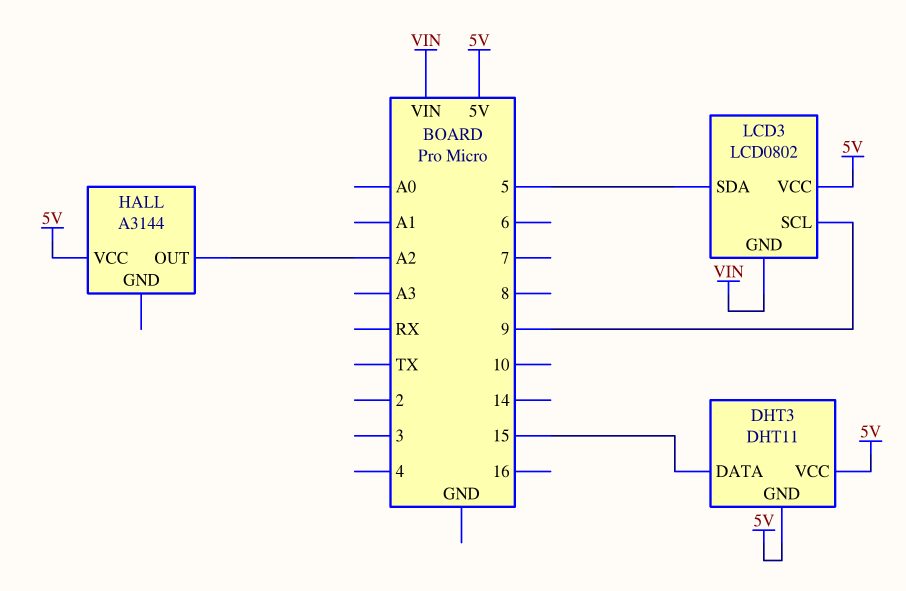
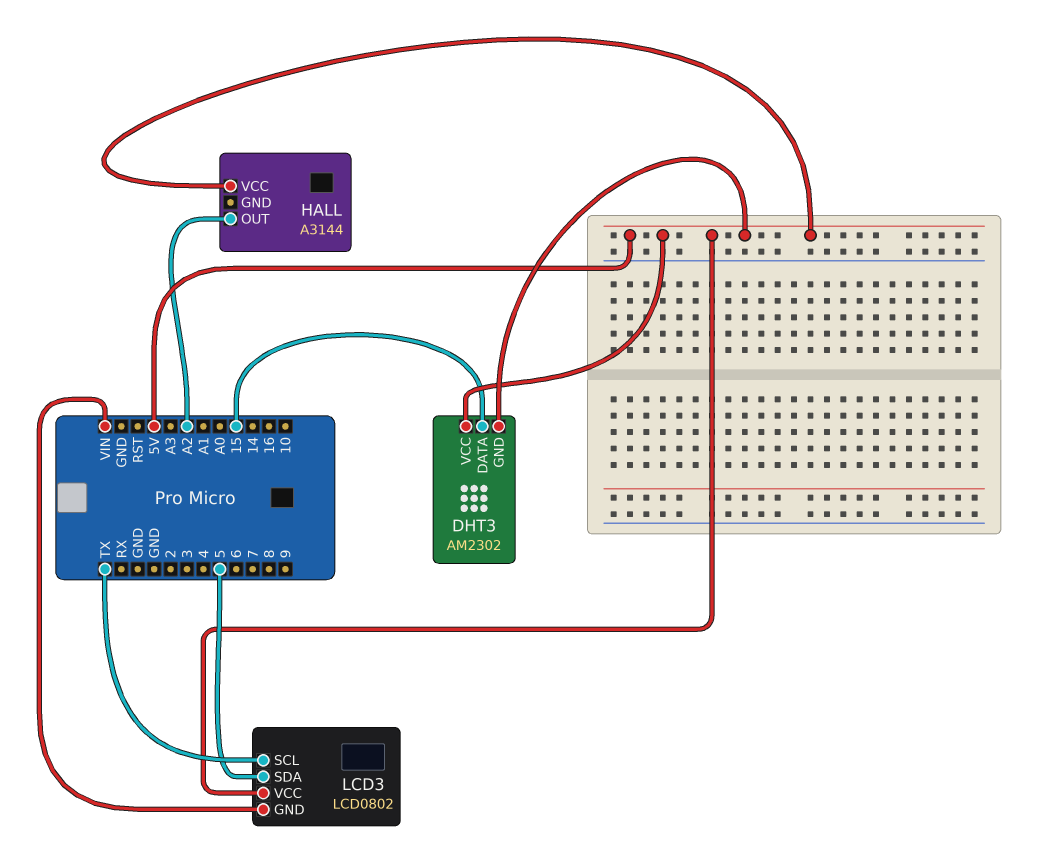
DHT3: DHT11 -> AM2302
LCD3 pin SCL: 9 -> TX

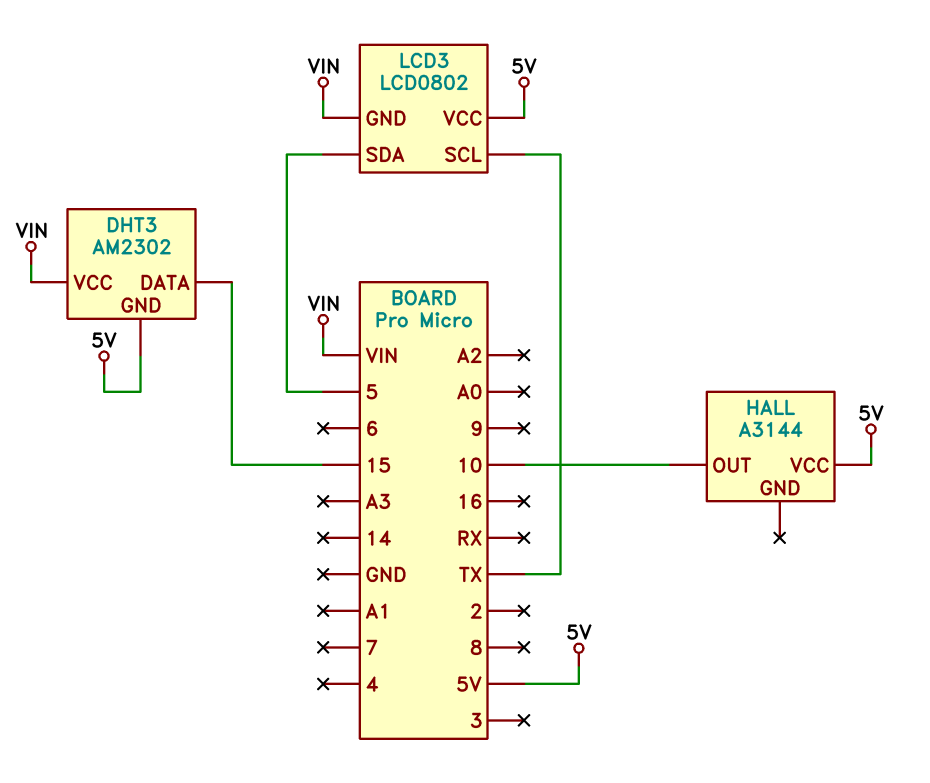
DHT3 pin VCC: 5V -> VIN
HALL pin OUT: A2 -> 10

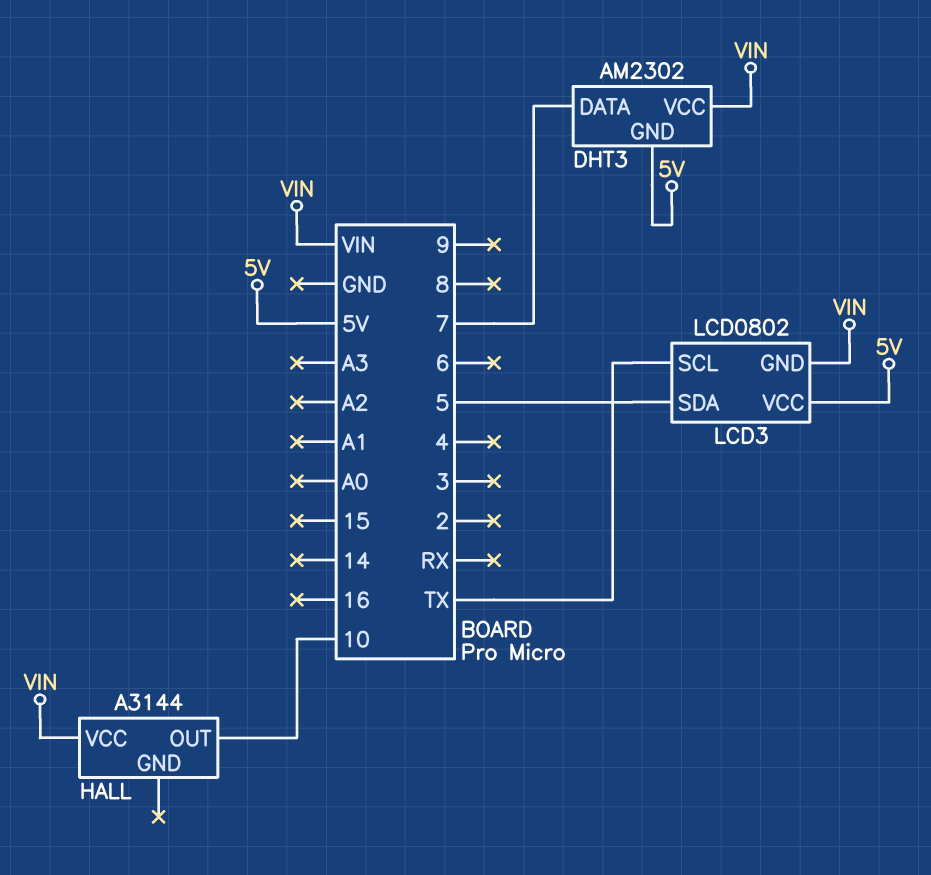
DHT3 pin DATA: 15 -> 7
HALL pin VCC: 5V -> VIN

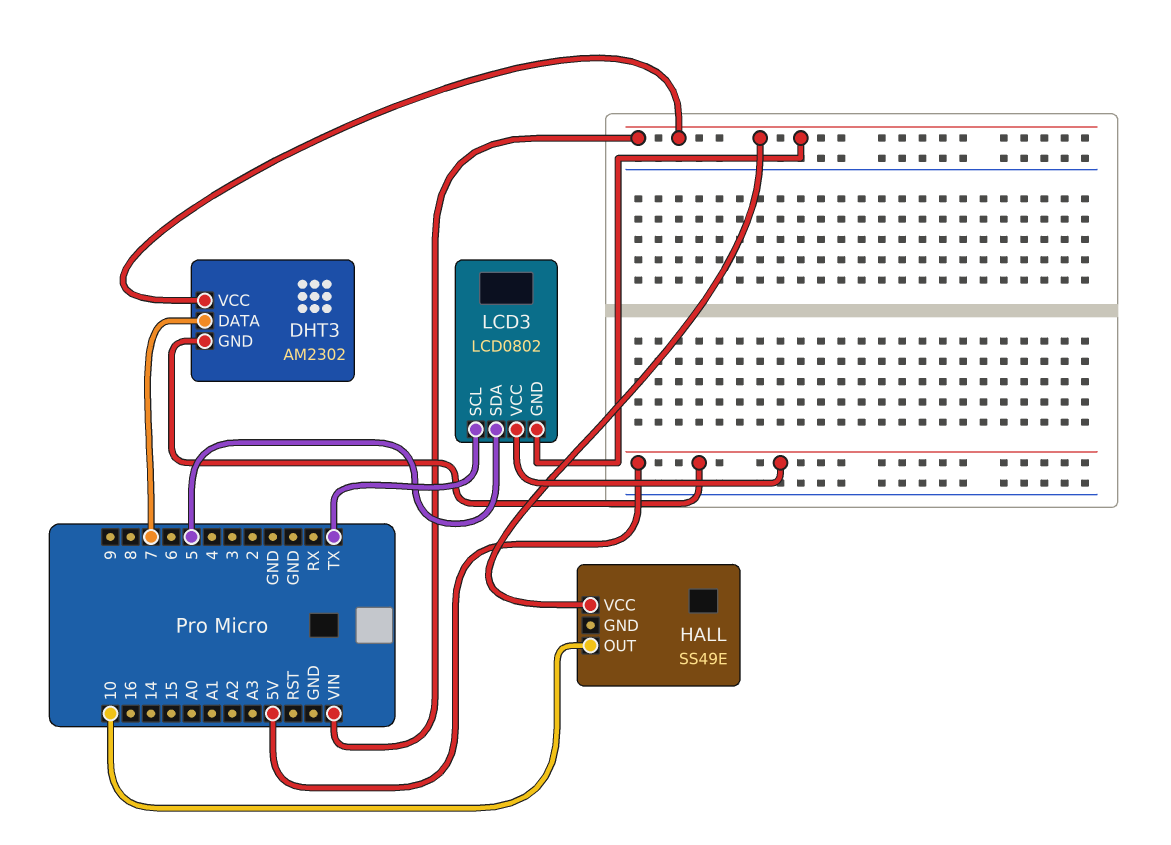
HALL: A3144 -> SS49E

